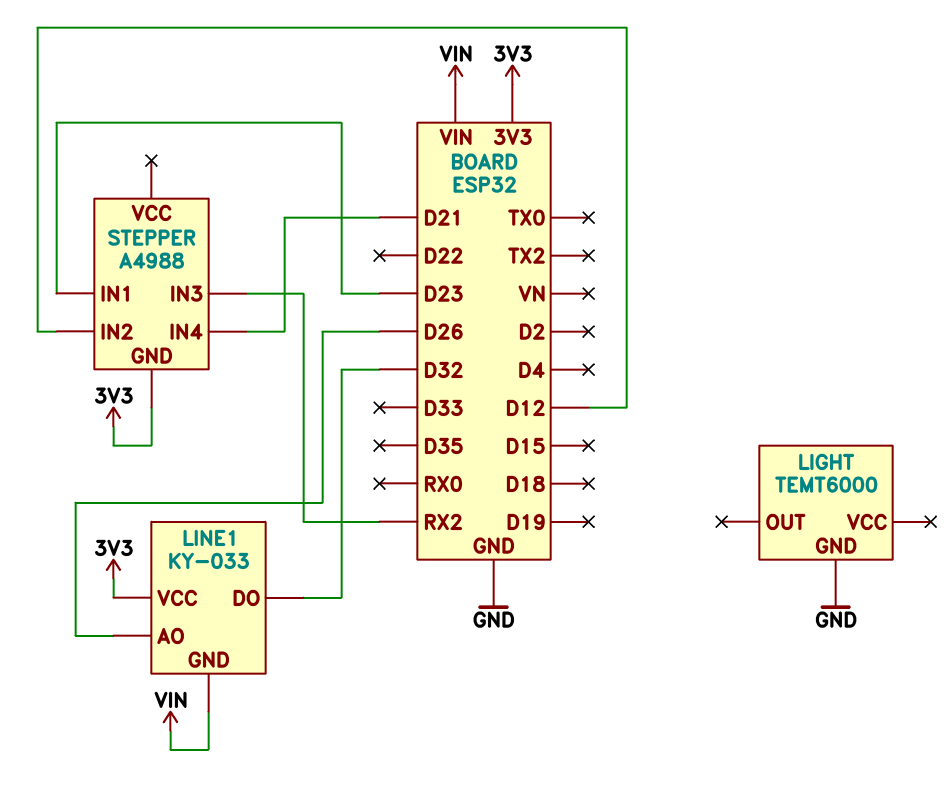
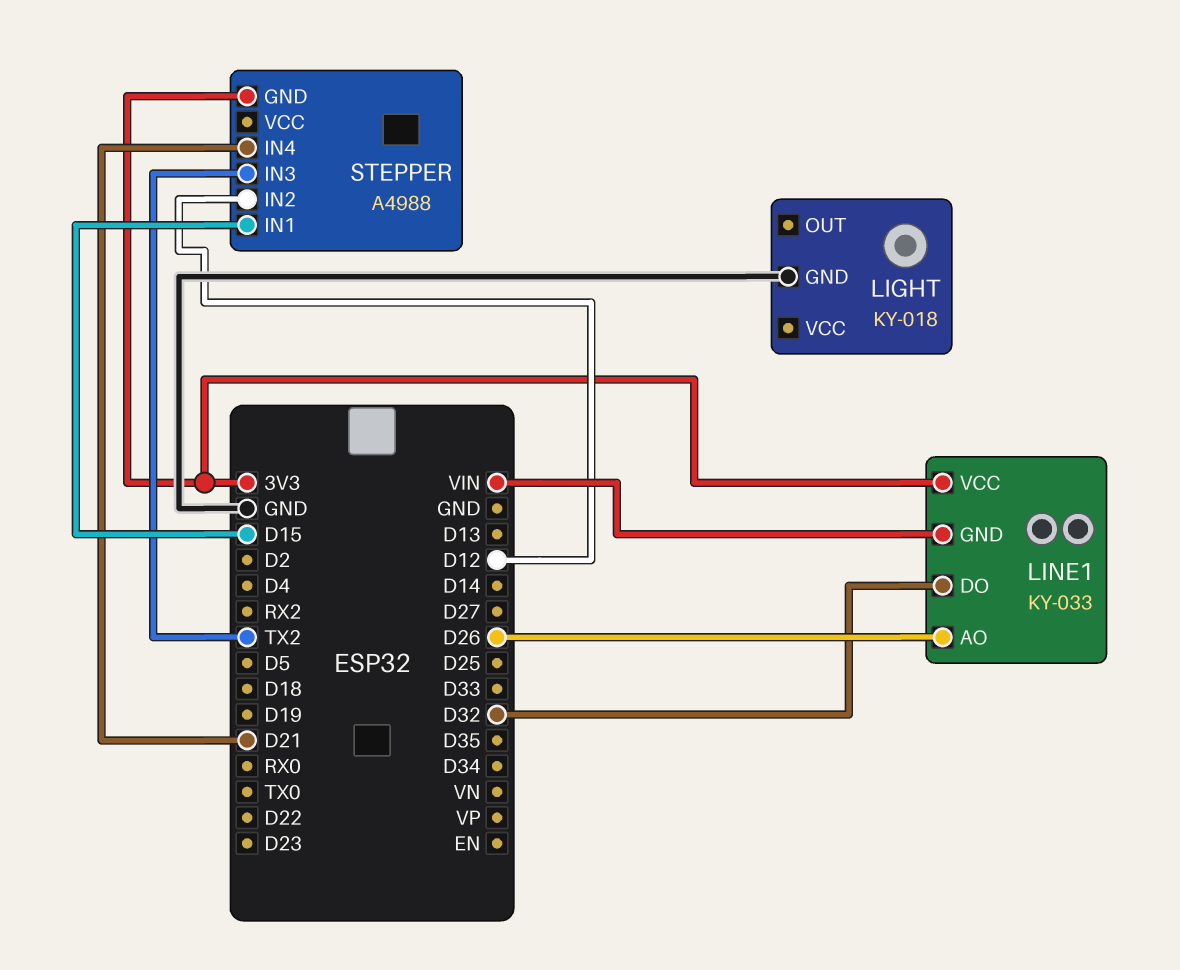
LIGHT: TEMT6000 -> KY-018
STEPPER pin IN1: D23 -> D15
STEPPER pin IN3: RX2 -> TX2

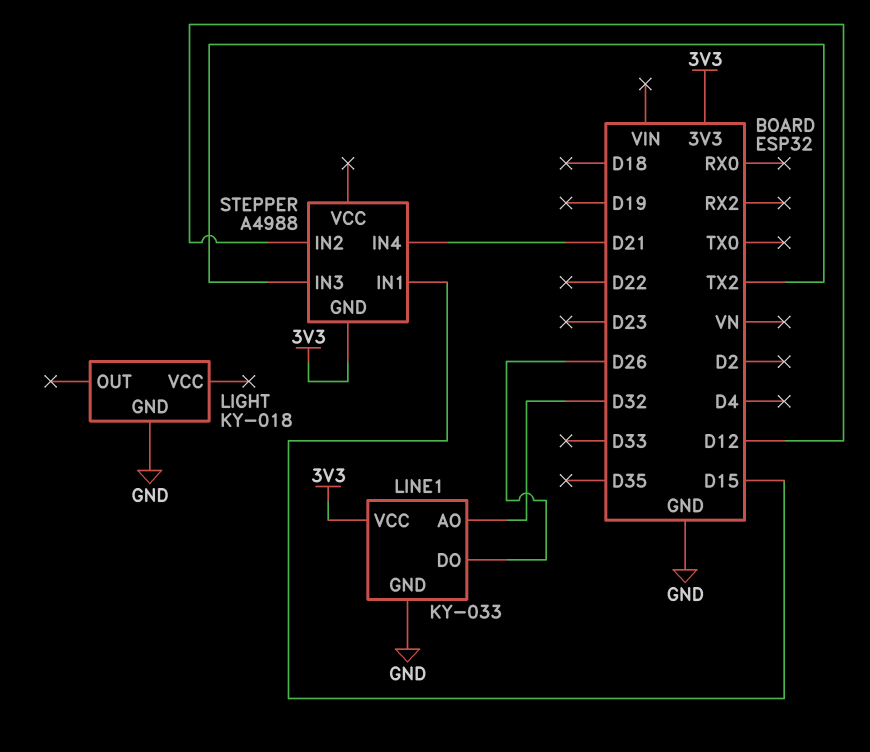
LINE1 pin AO: D26 -> D32
LINE1 pin DO: D32 -> D26
LINE1 pin GND: VIN -> GND

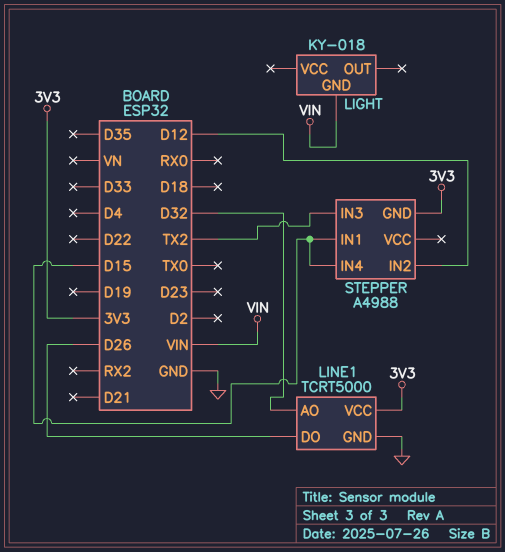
LIGHT pin GND: GND -> VIN
LINE1: KY-033 -> TCRT5000
STEPPER pin IN4: D21 -> D15

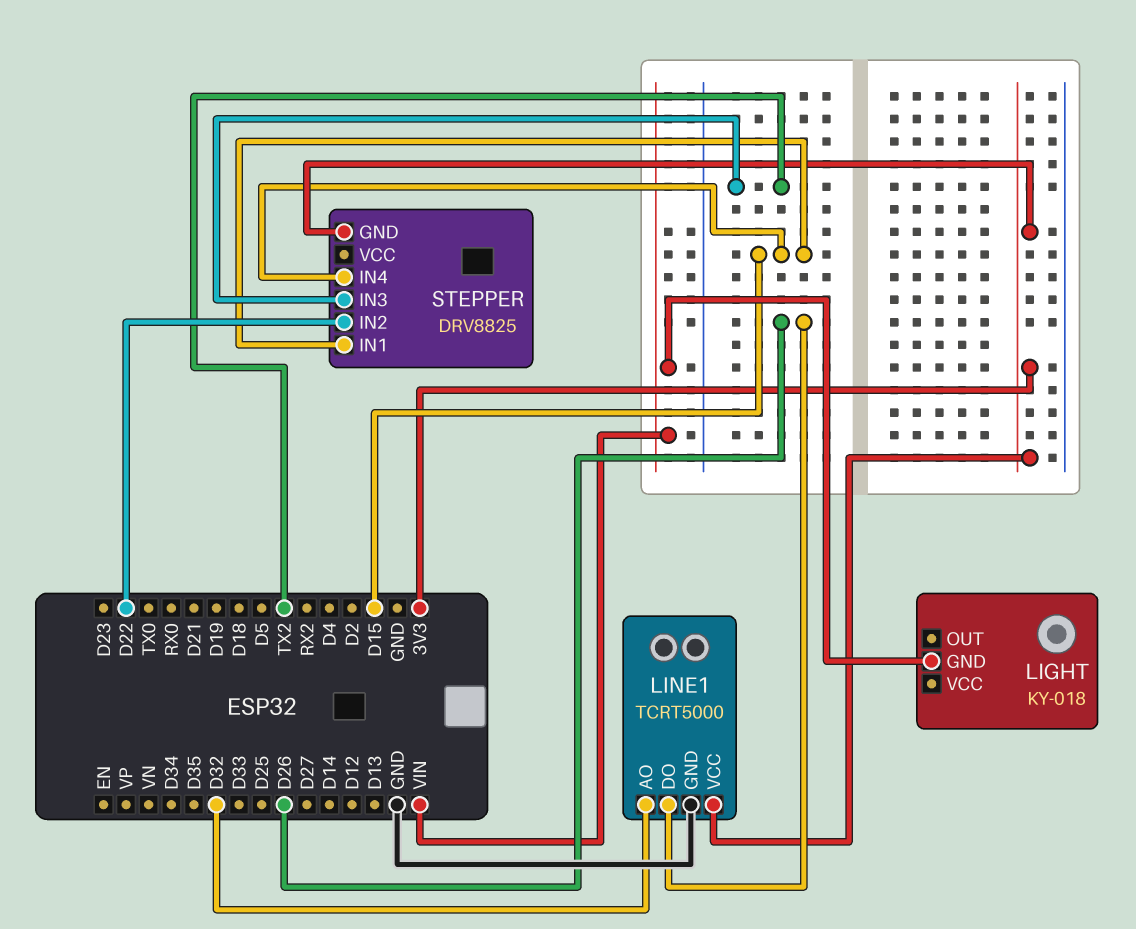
STEPPER: A4988 -> DRV8825
STEPPER pin IN2: D12 -> D22

